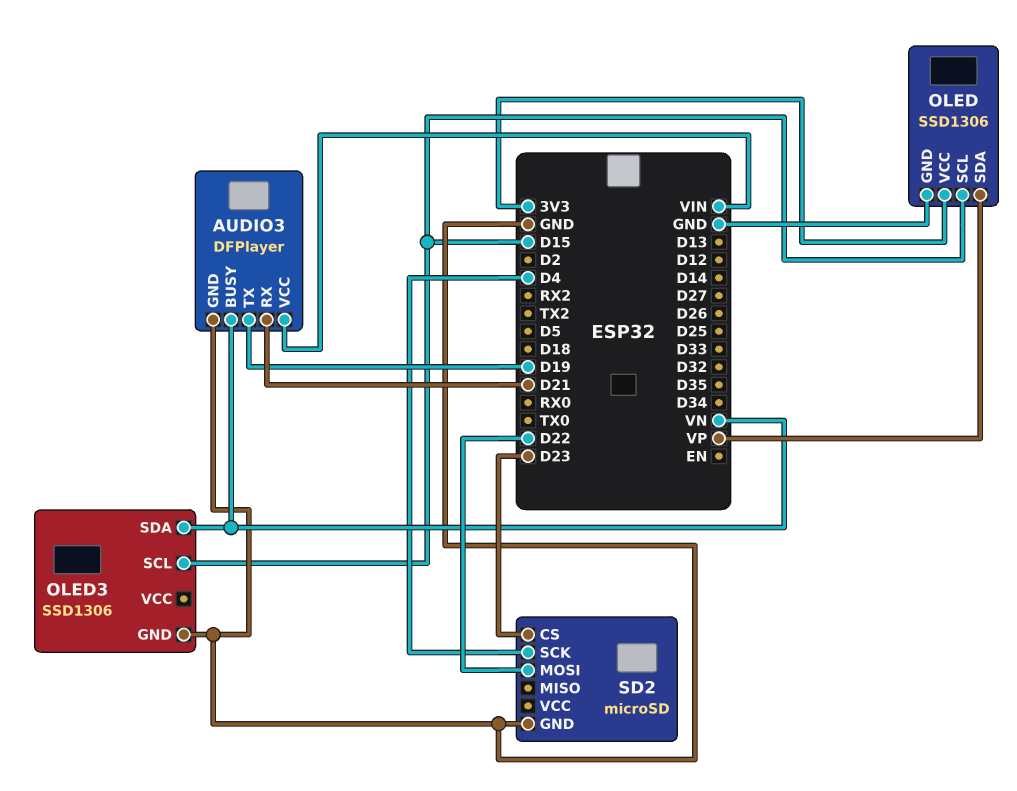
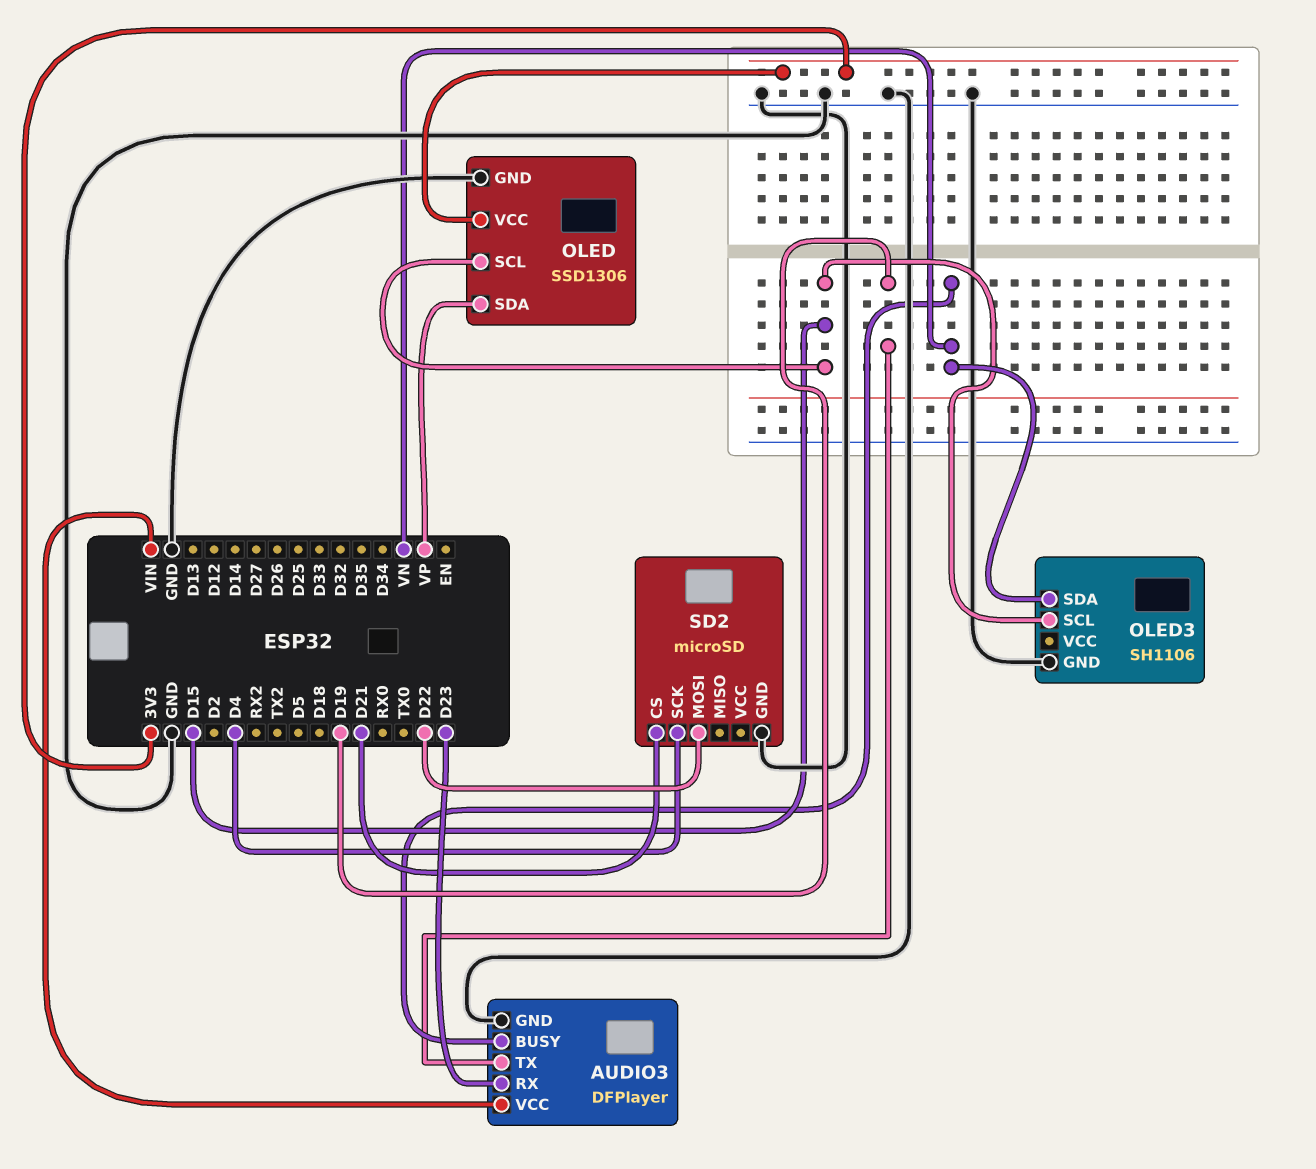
AUDIO3 pin RX: D21 -> D23
OLED3: SSD1306 -> SH1106
SD2 pin CS: D23 -> D21

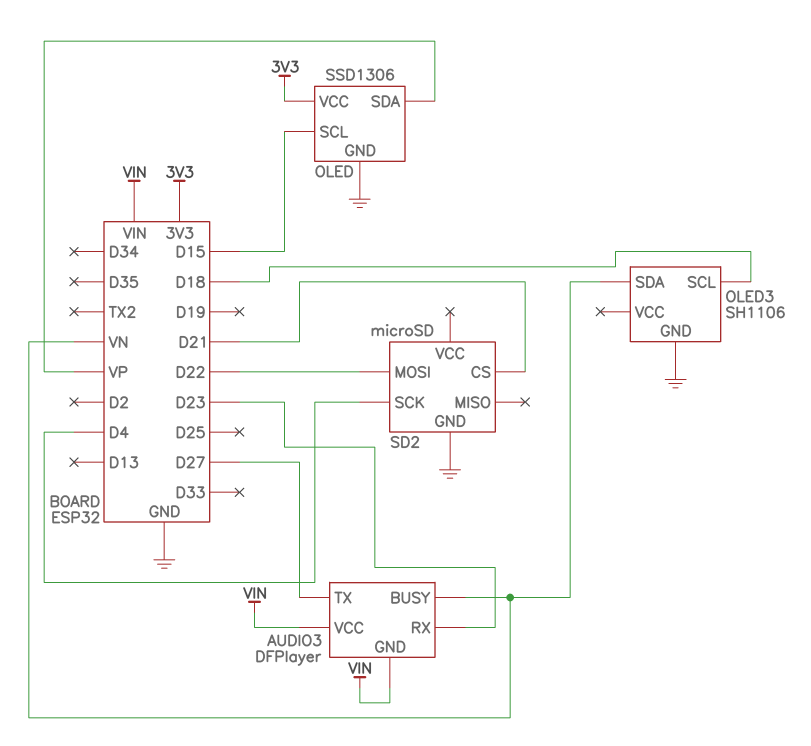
AUDIO3 pin GND: GND -> VIN
AUDIO3 pin TX: D19 -> D27
OLED3 pin SCL: D15 -> D18

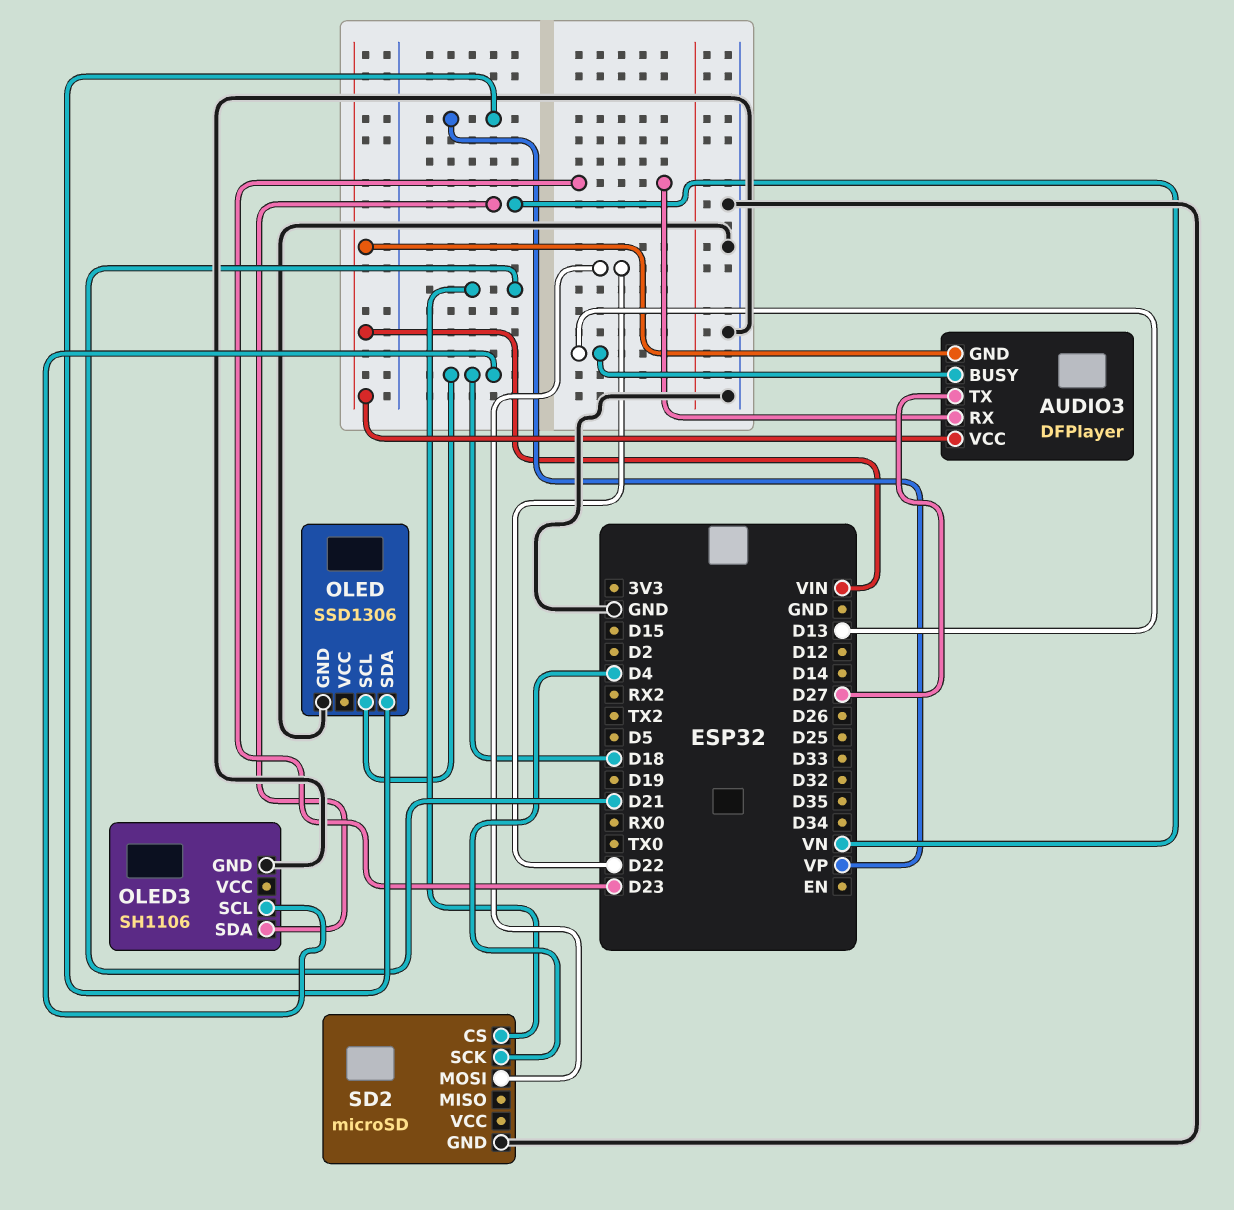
AUDIO3 pin BUSY: VN -> D13
OLED pin SCL: D15 -> D18
OLED pin VCC: 3V3 -> none

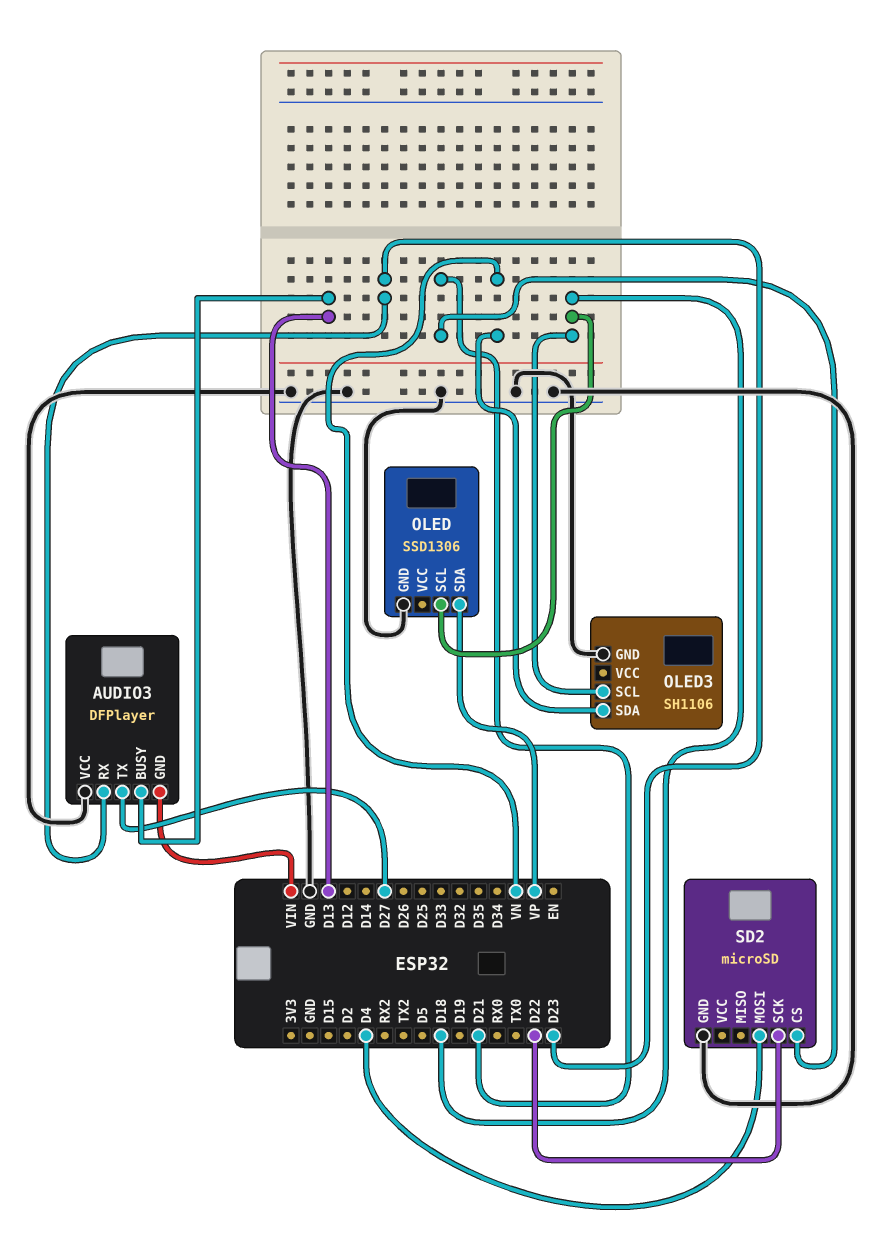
AUDIO3 pin VCC: VIN -> GND
SD2 pin MOSI: D22 -> D4
SD2 pin SCK: D4 -> D22

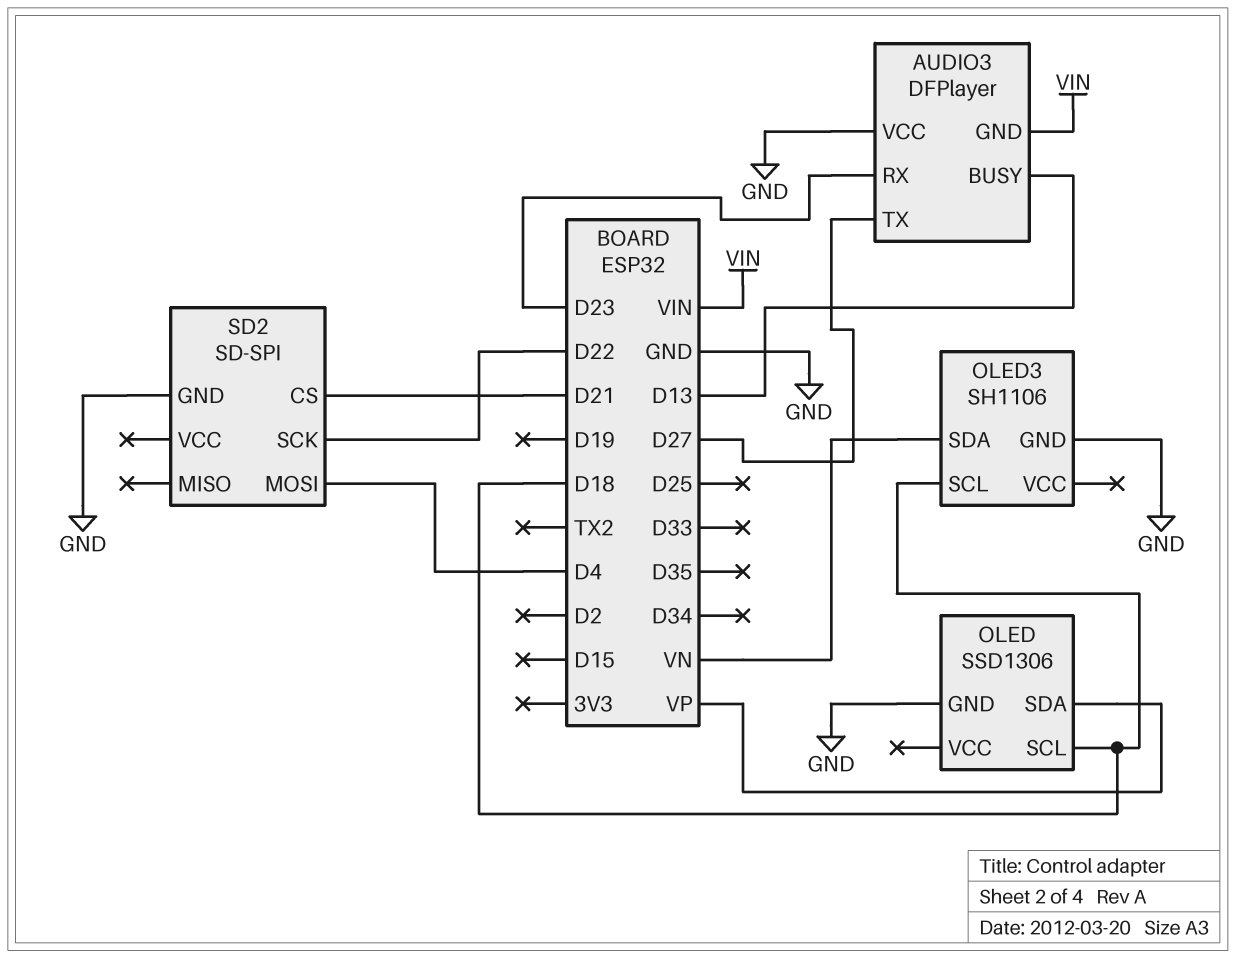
SD2: microSD -> SD-SPI

